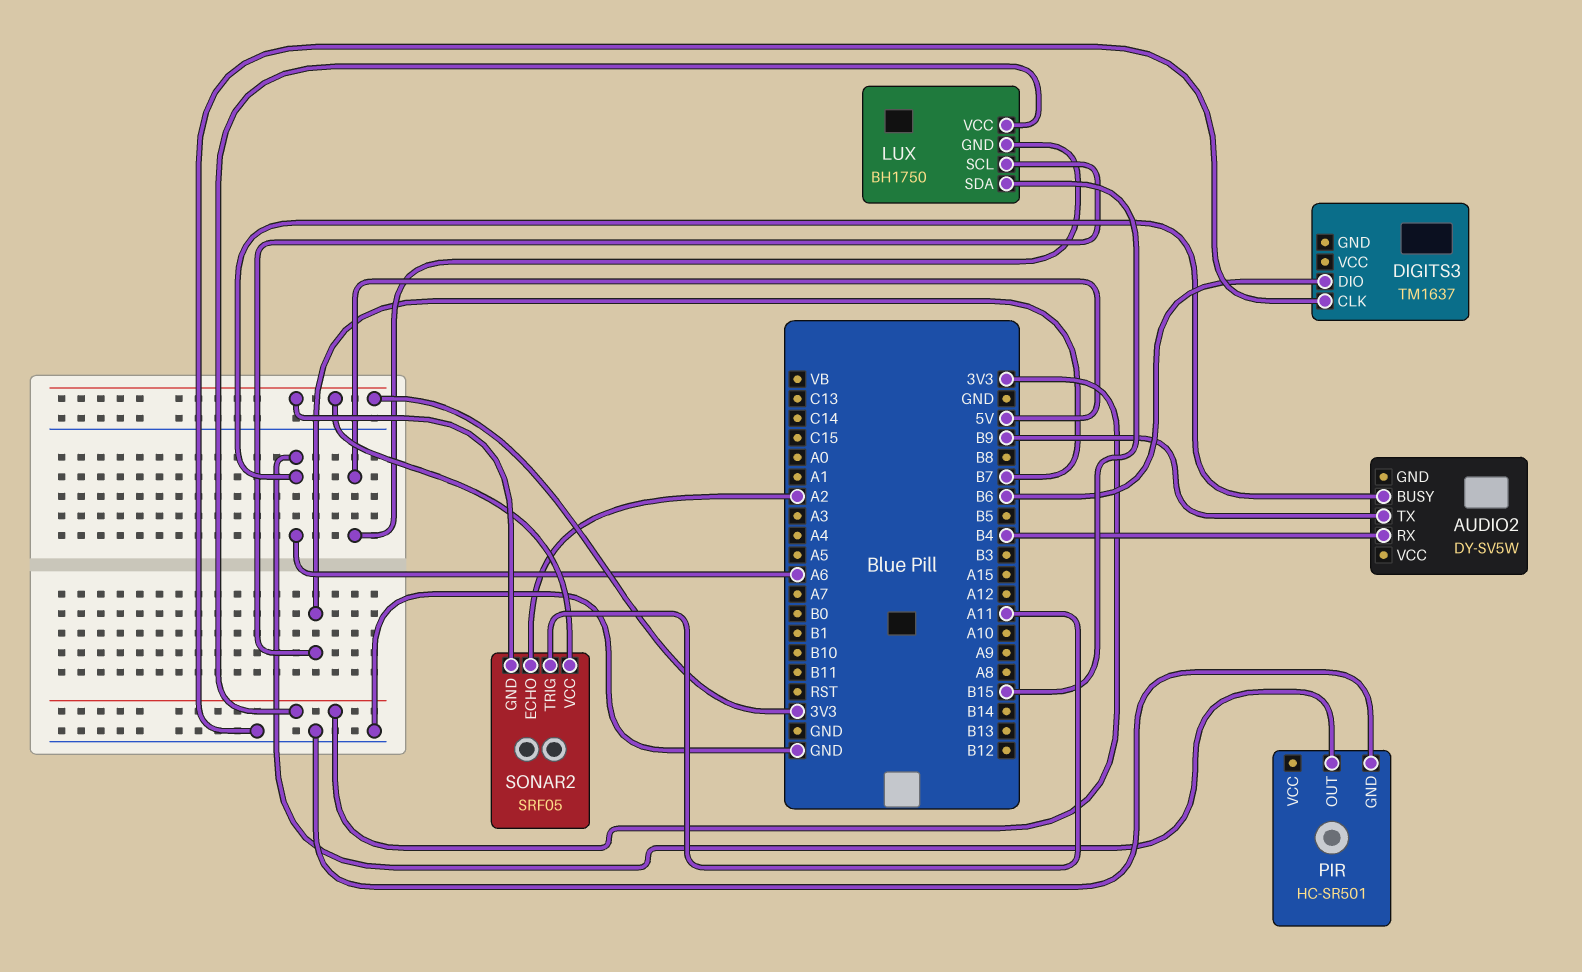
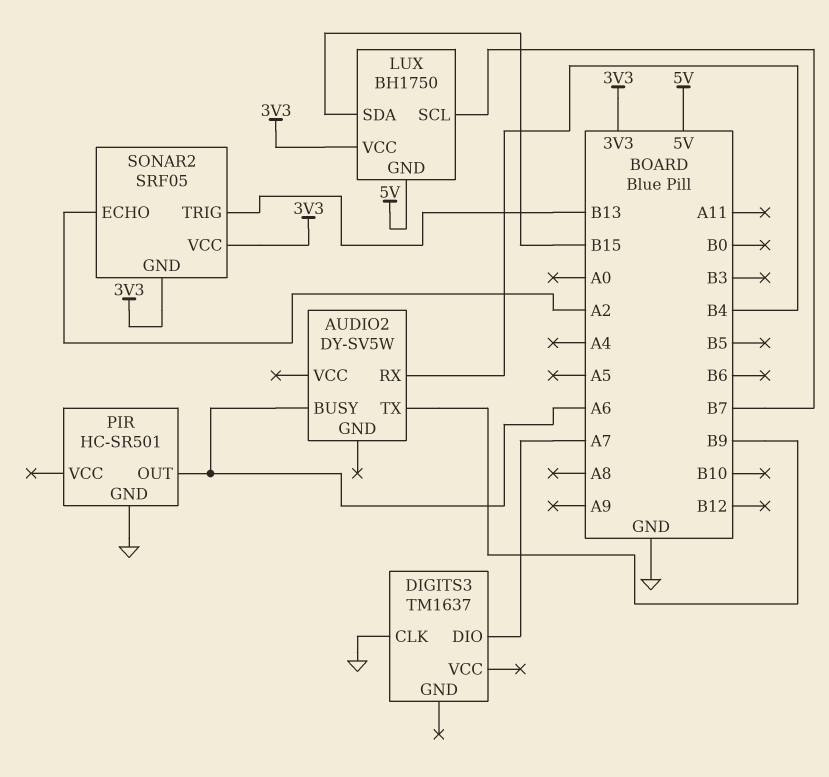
DIGITS3 pin DIO: B6 -> A7
SONAR2 pin TRIG: A11 -> B13

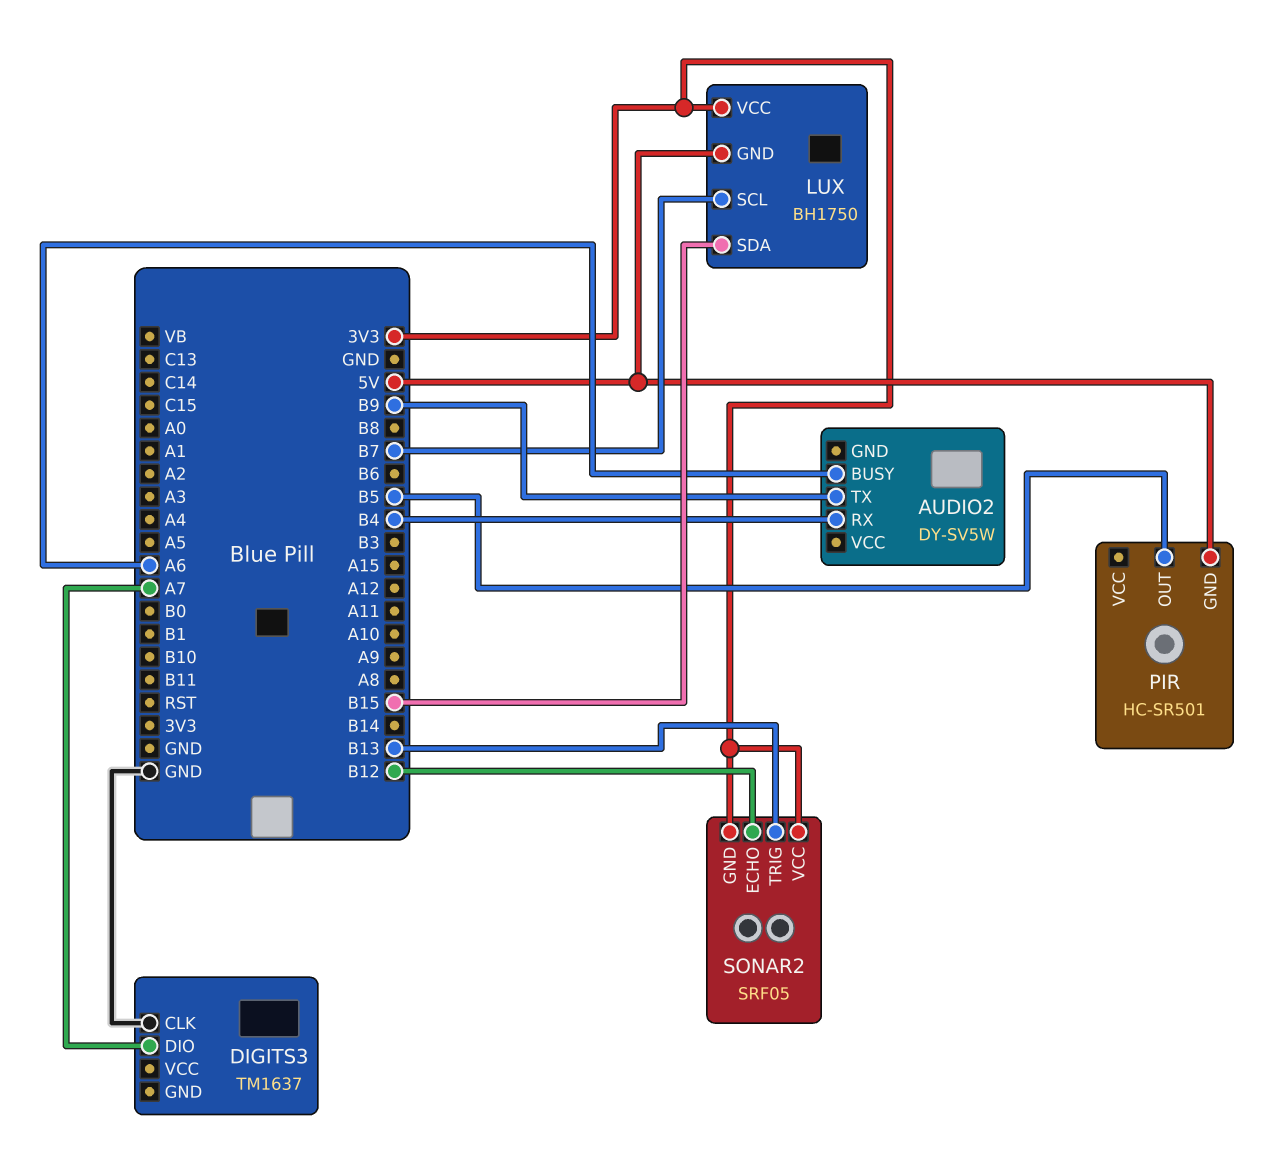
PIR pin GND: GND -> 5V
PIR pin OUT: A6 -> B5
SONAR2 pin ECHO: A2 -> B12

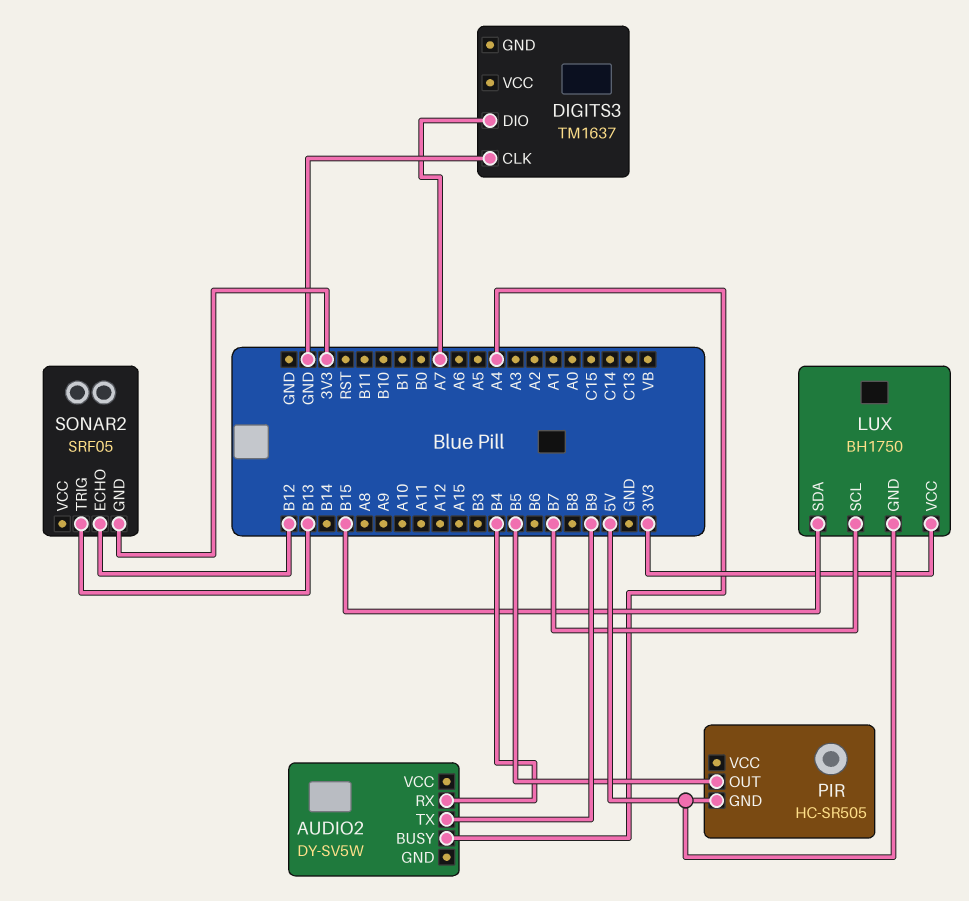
AUDIO2 pin BUSY: A6 -> A4
PIR: HC-SR501 -> HC-SR505
SONAR2 pin VCC: 3V3 -> none

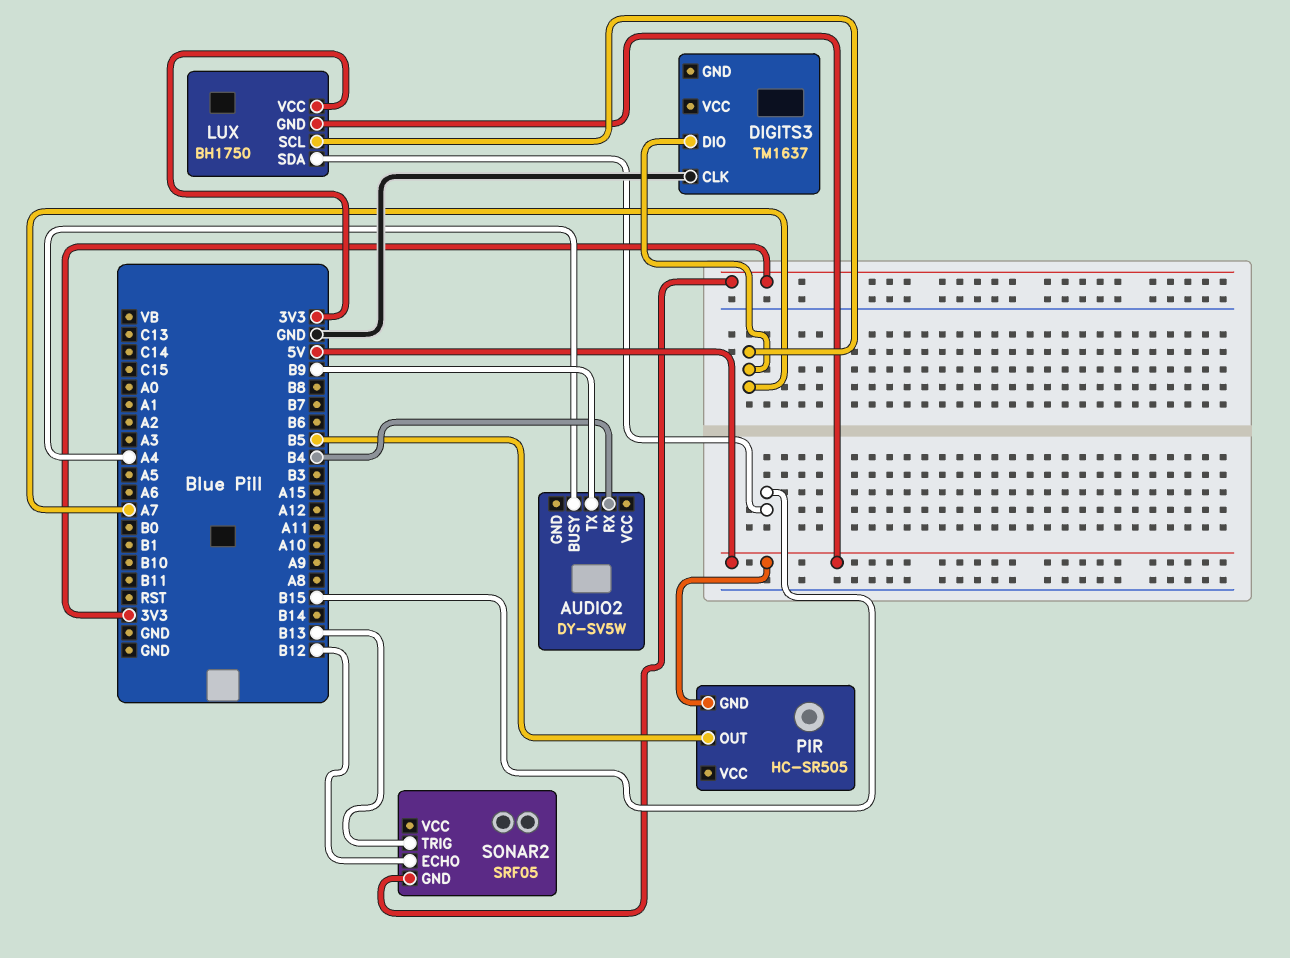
LUX pin SCL: B7 -> A7

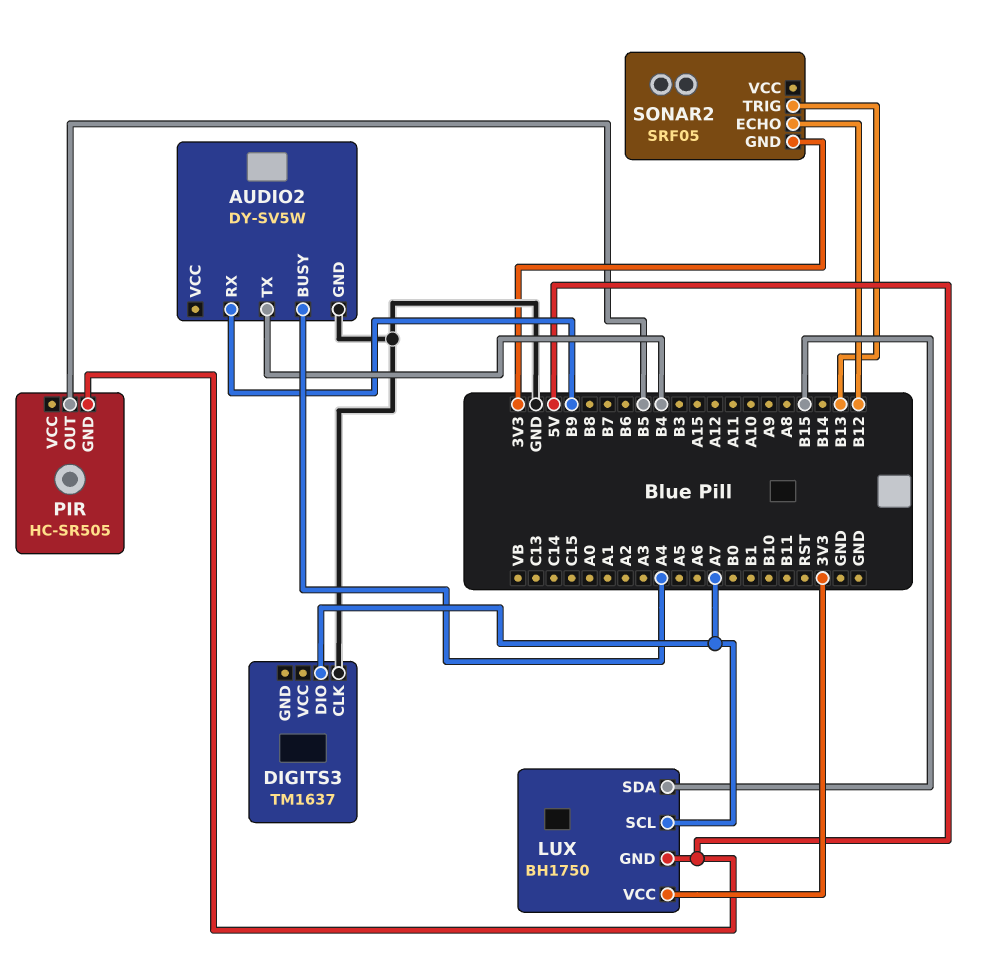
AUDIO2 pin GND: none -> GND
AUDIO2 pin RX: B4 -> B9
AUDIO2 pin TX: B9 -> B4

